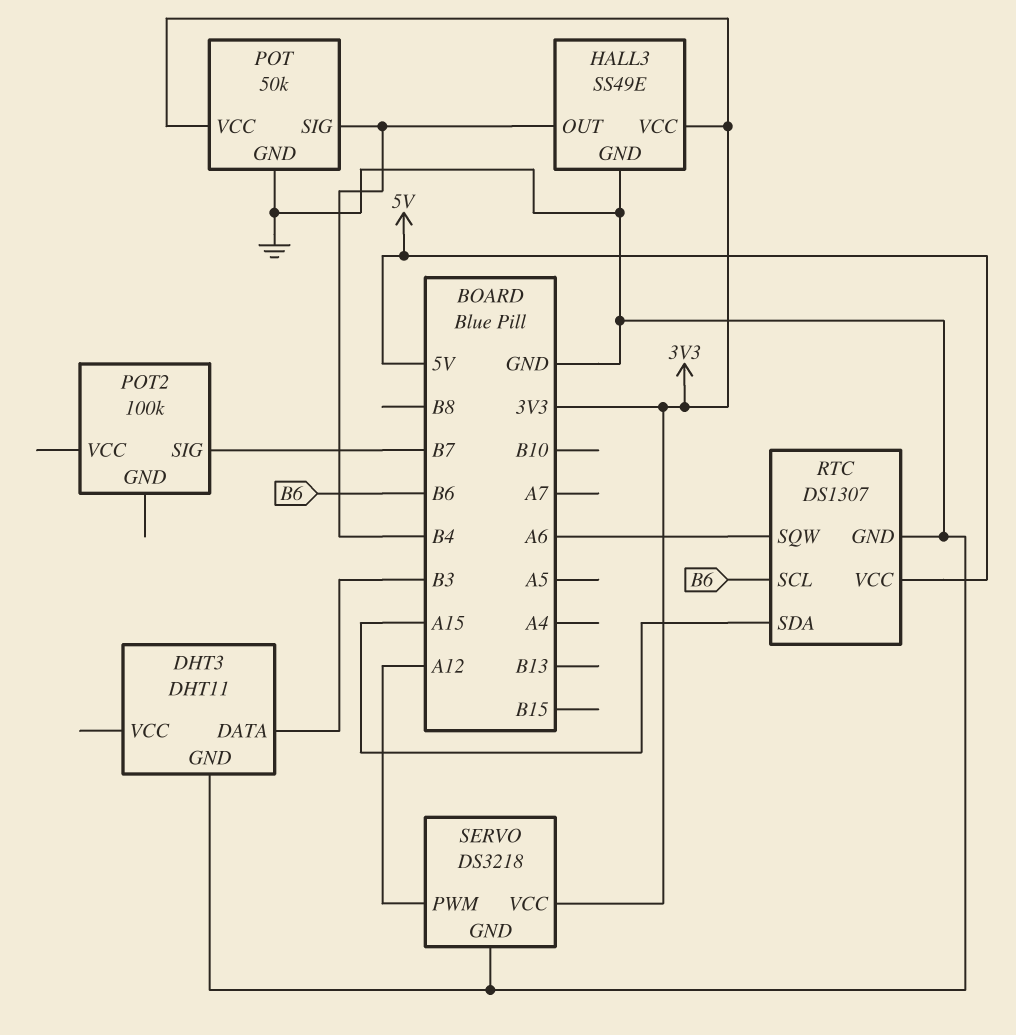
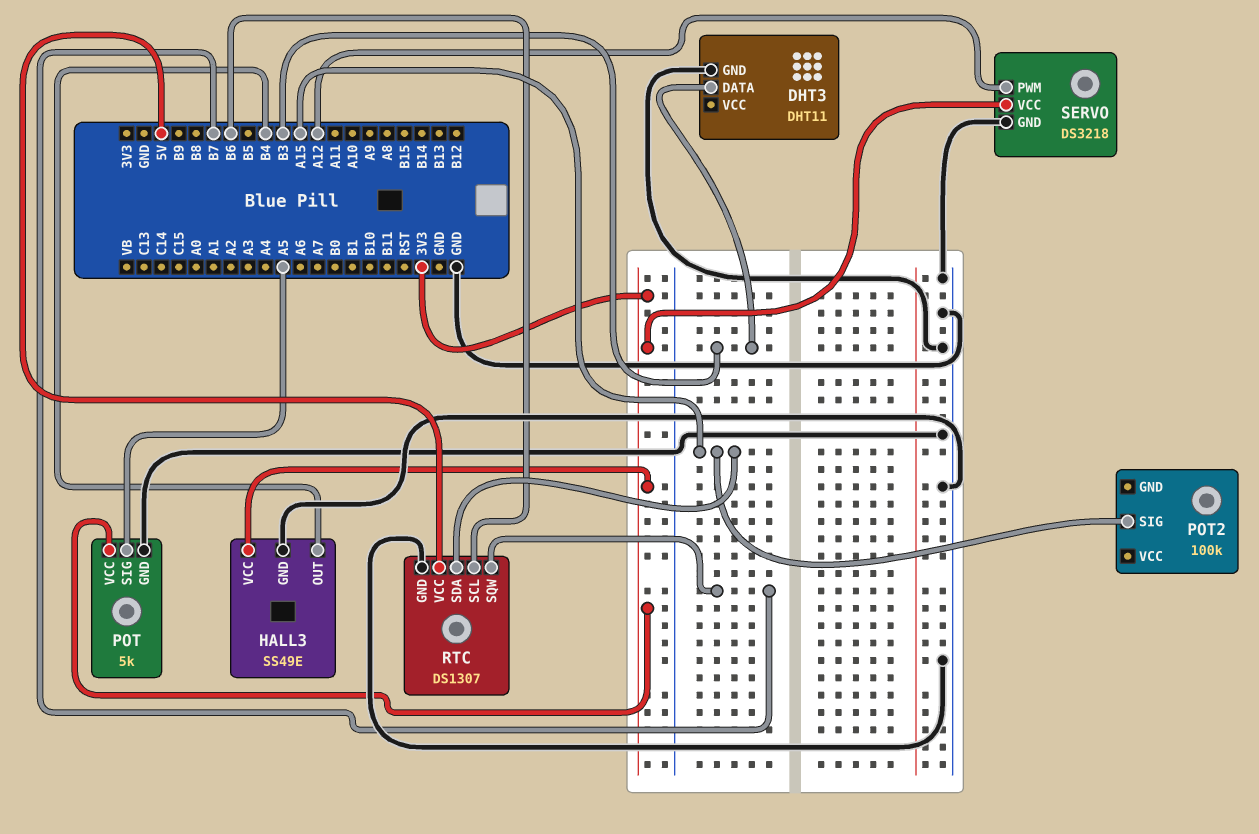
POT: 50k -> 5k
POT pin SIG: B4 -> A5
POT2 pin SIG: B7 -> A15
RTC pin SQW: A6 -> B7

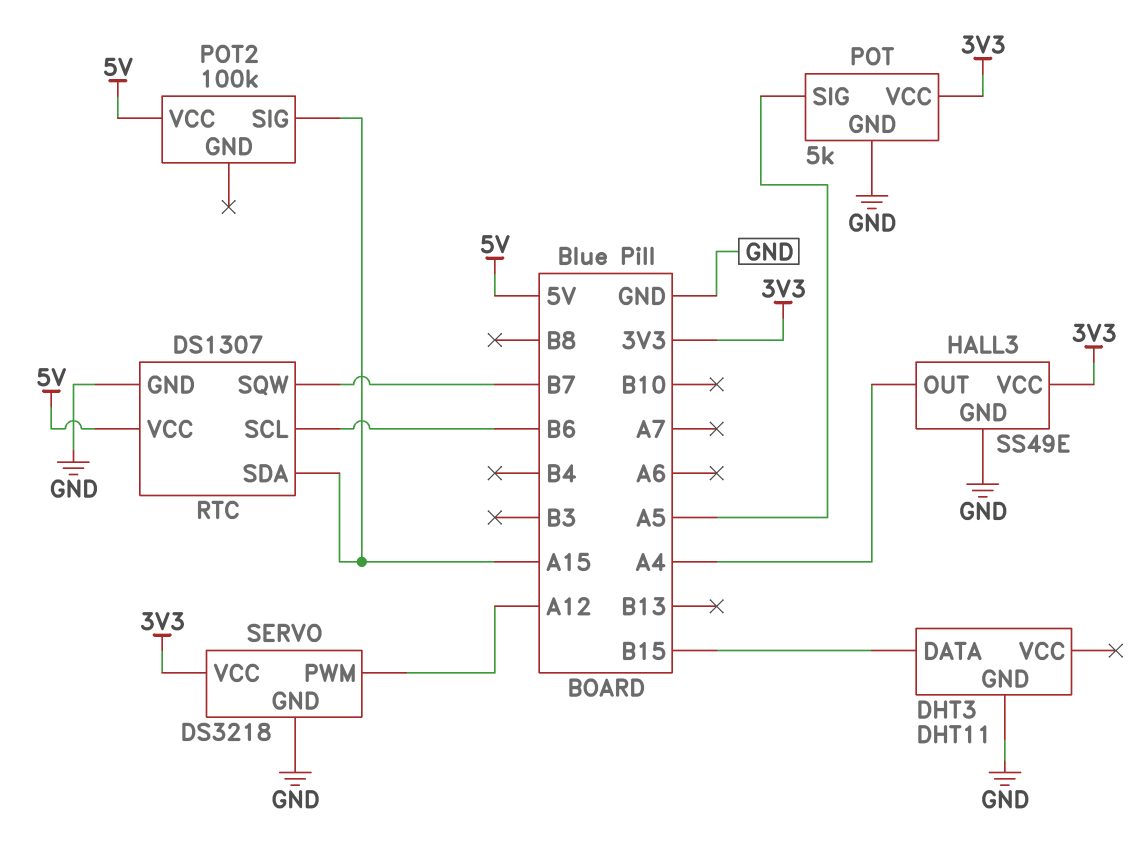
DHT3 pin DATA: B3 -> B15
HALL3 pin OUT: B4 -> A4
POT2 pin VCC: none -> 5V

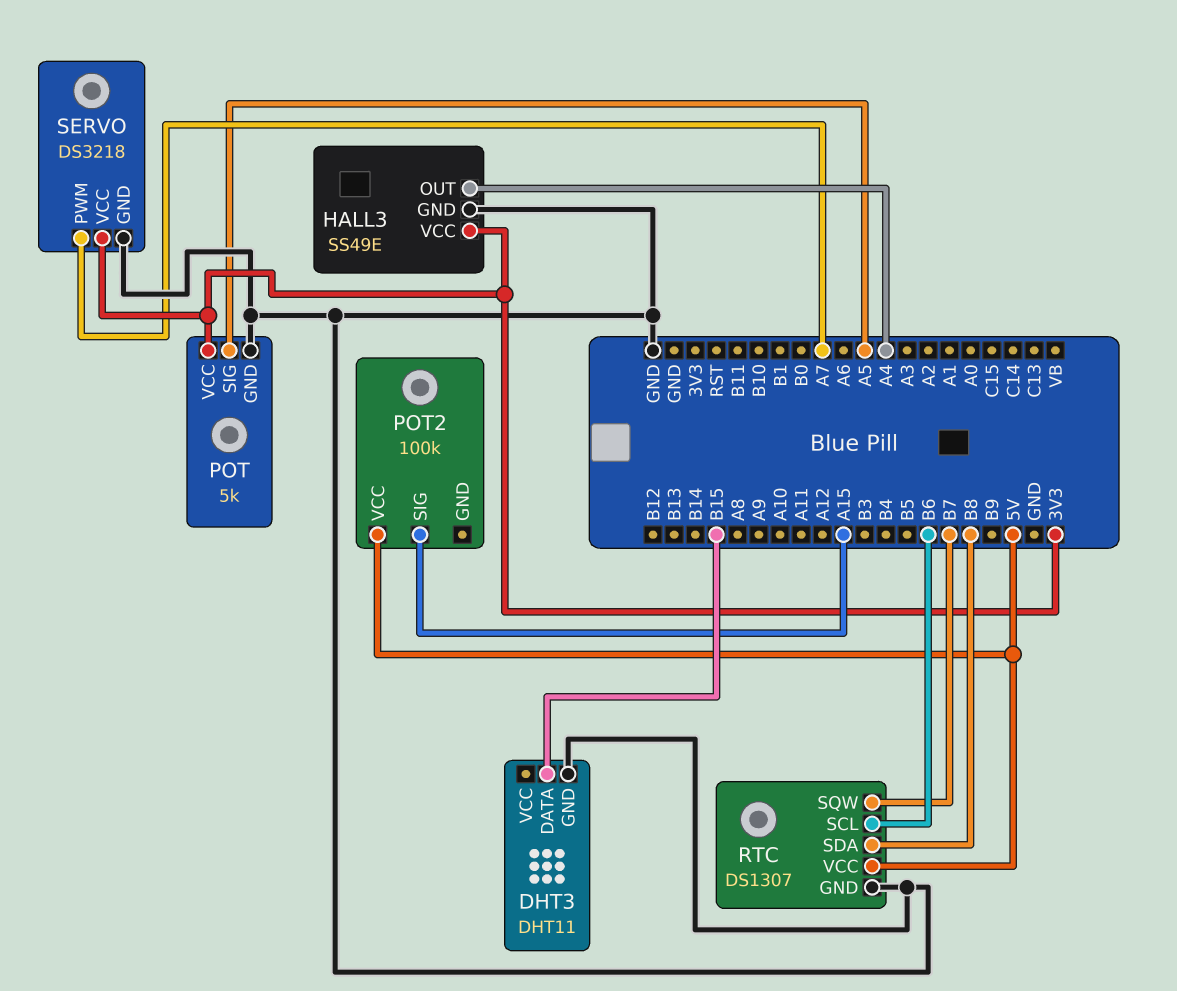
RTC pin SDA: A15 -> B8
SERVO pin PWM: A12 -> A7

